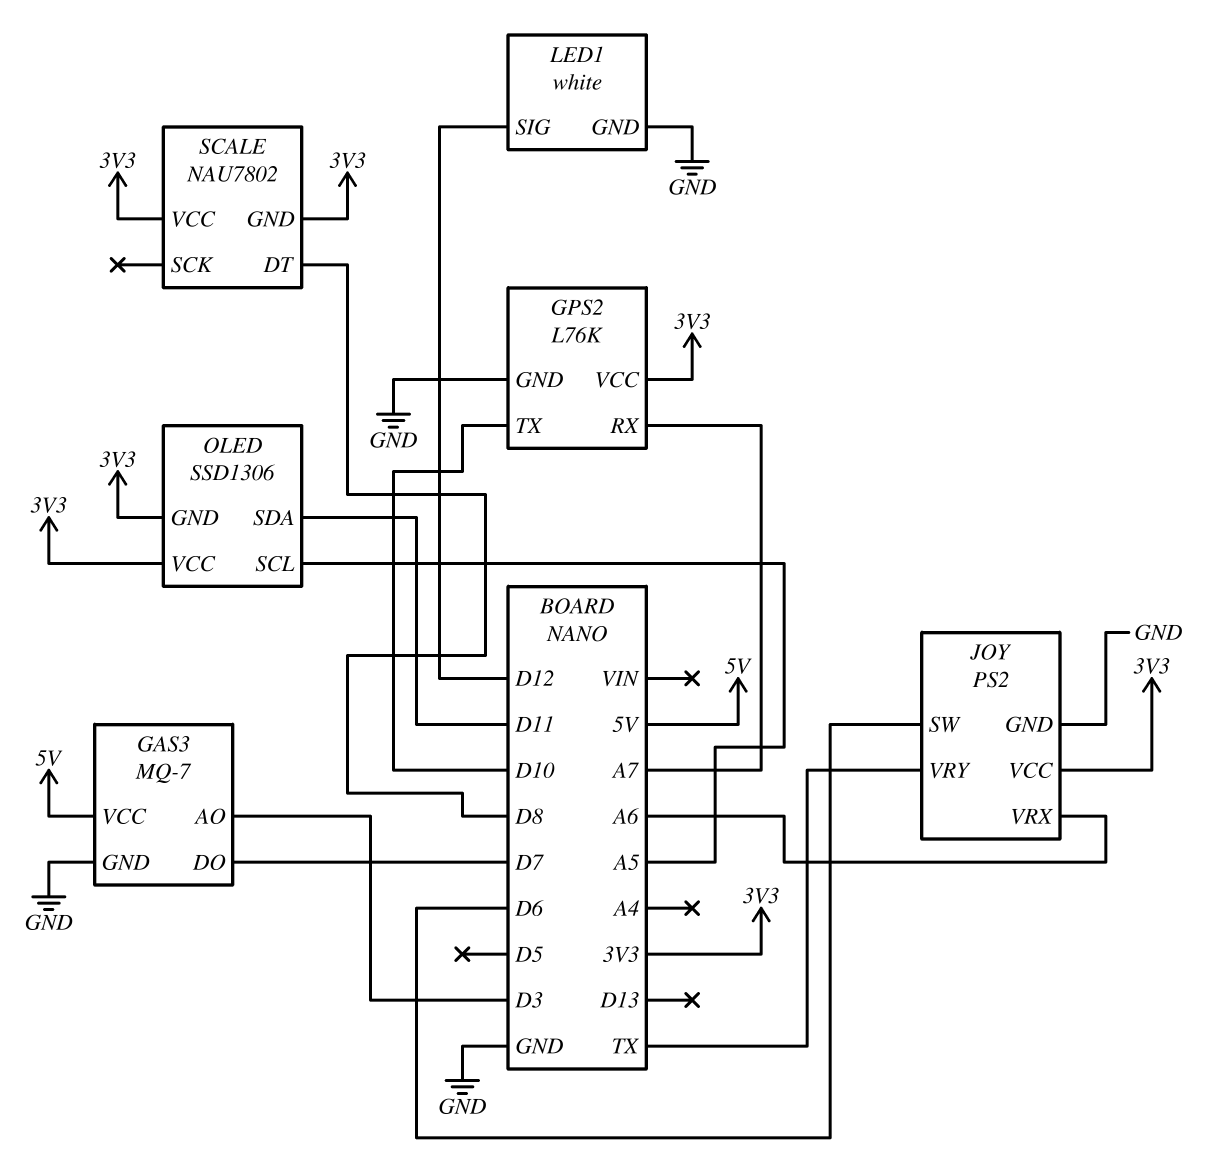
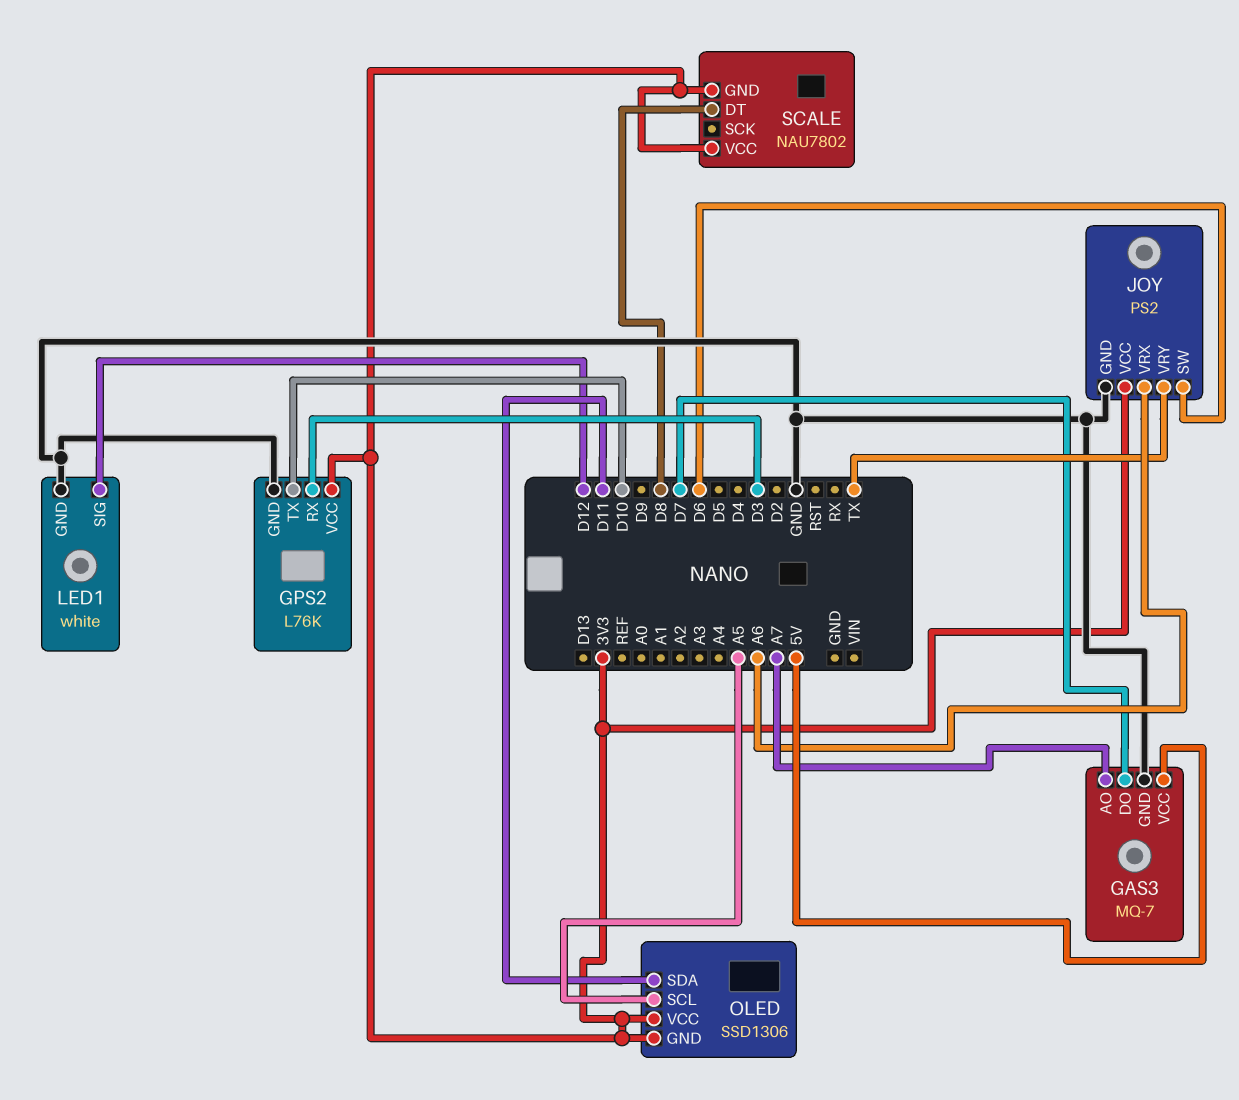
GAS3 pin AO: D3 -> A7
GPS2 pin RX: A7 -> D3

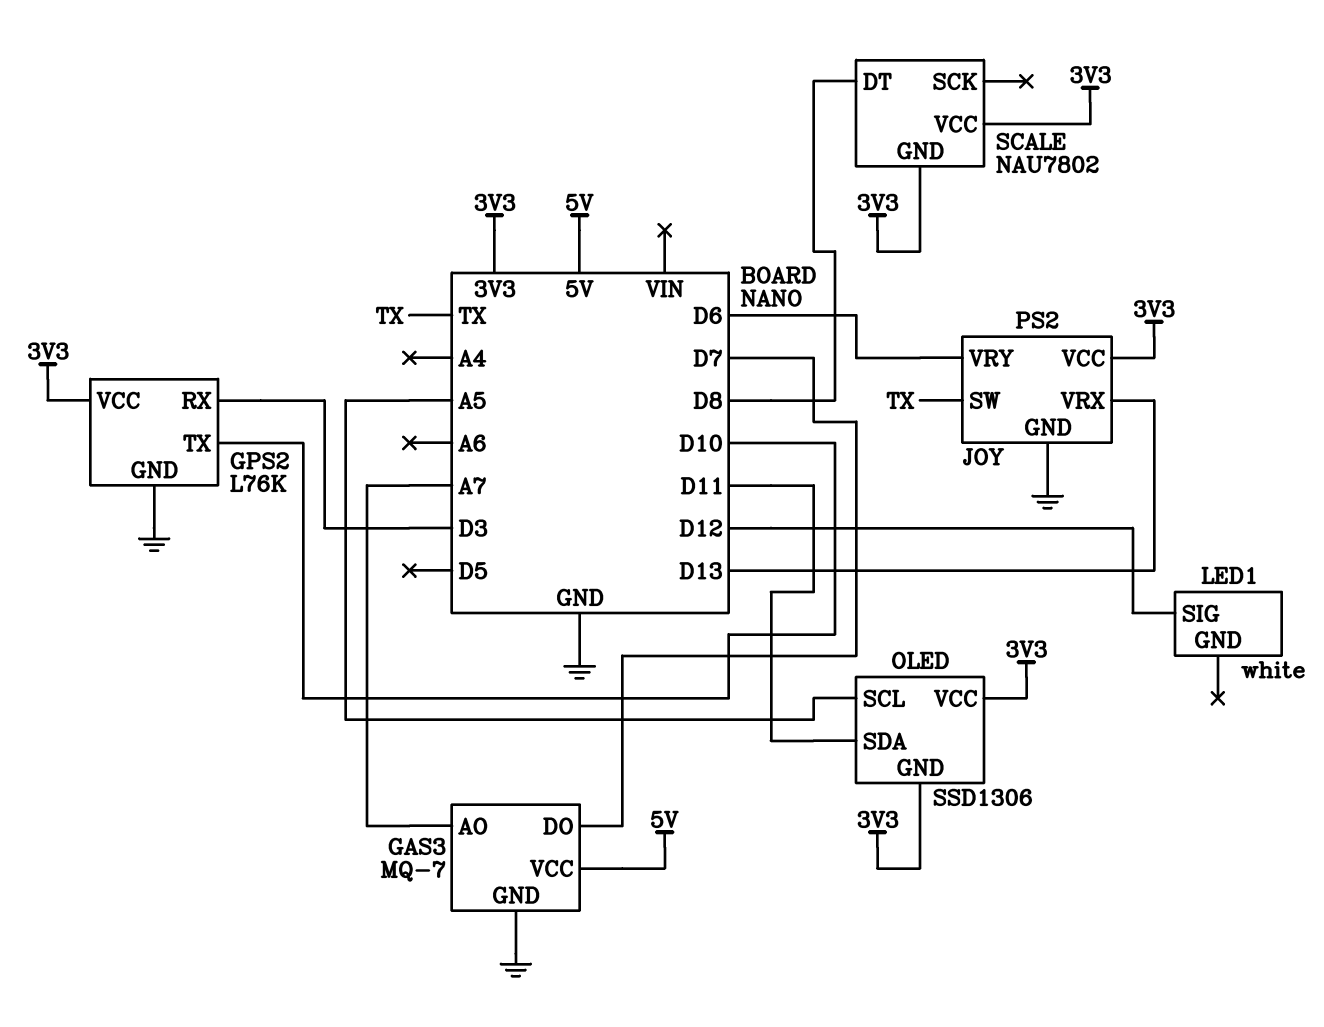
JOY pin SW: D6 -> TX
JOY pin VRX: A6 -> D13
JOY pin VRY: TX -> D6
LED1 pin GND: GND -> none

